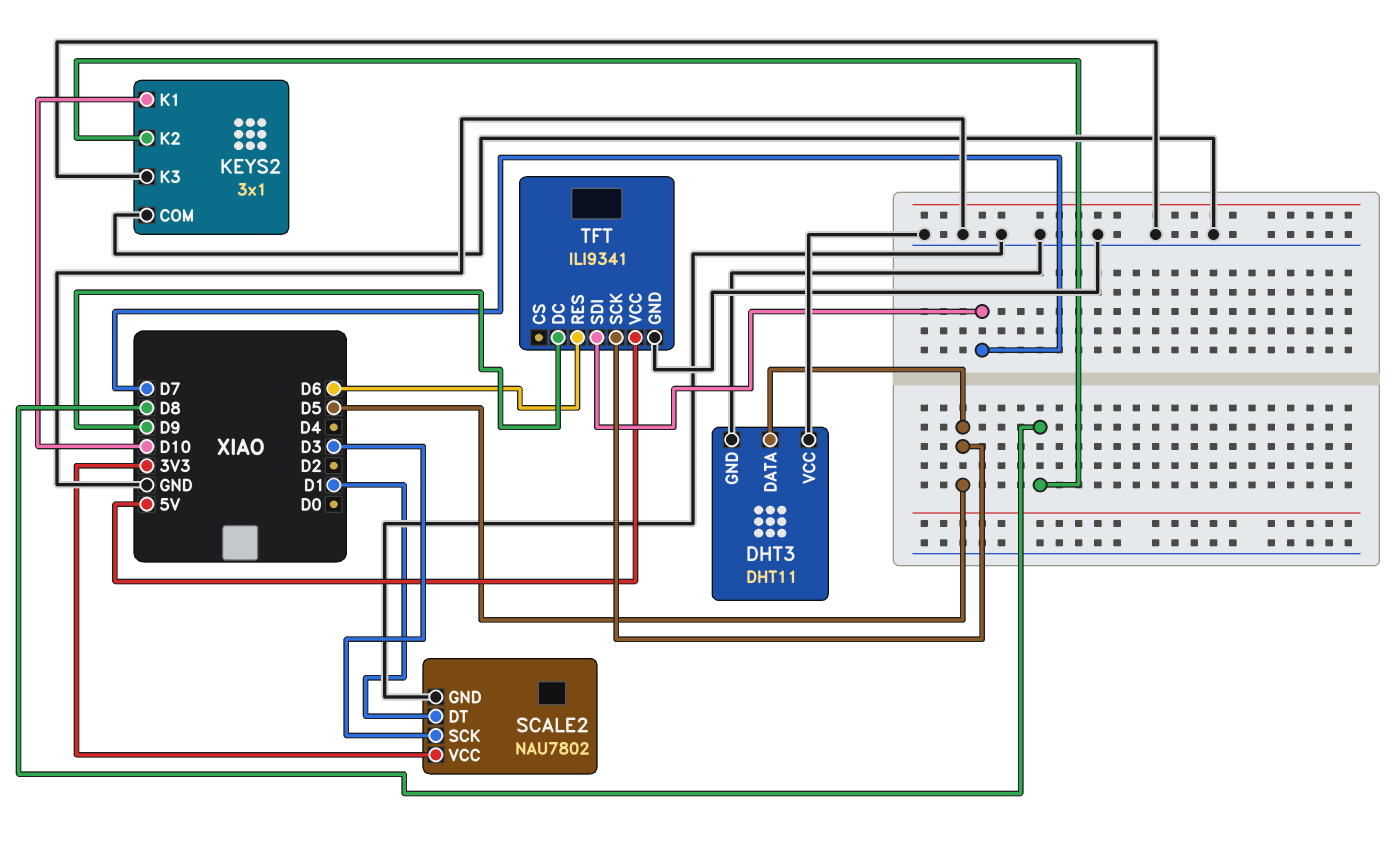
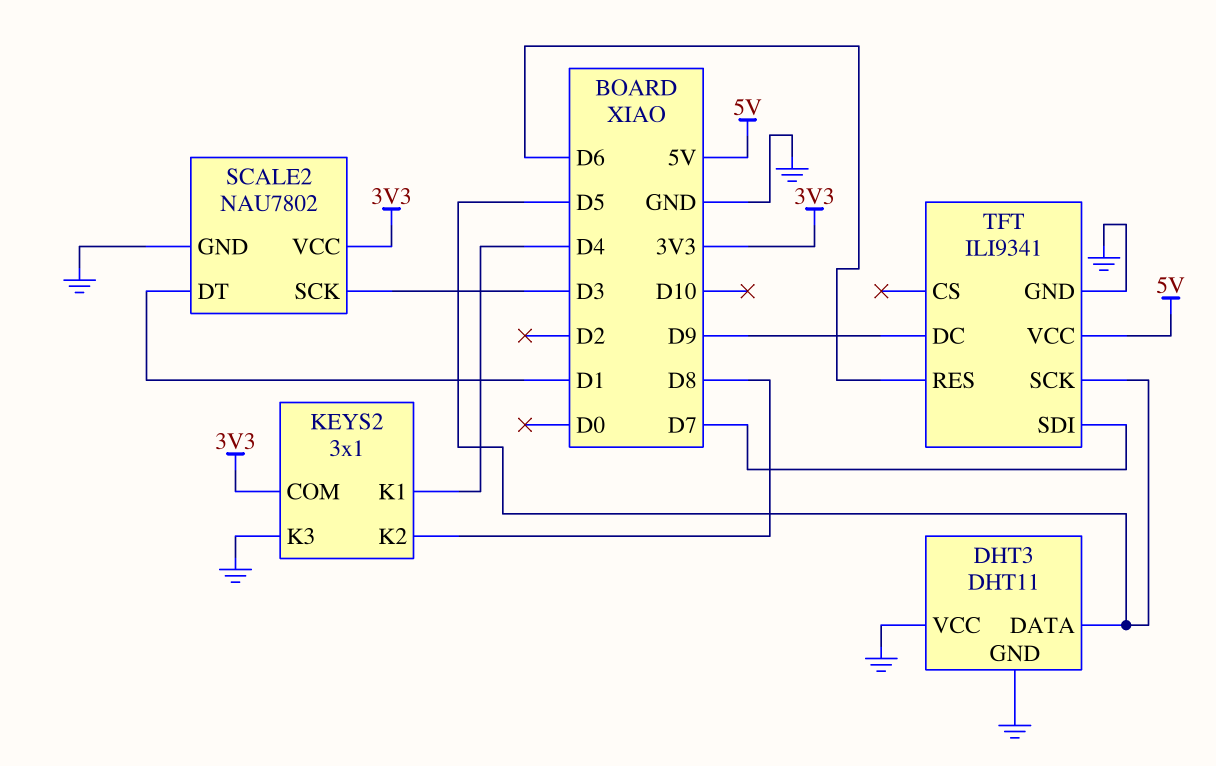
KEYS2 pin COM: GND -> 3V3
KEYS2 pin K1: D10 -> D4

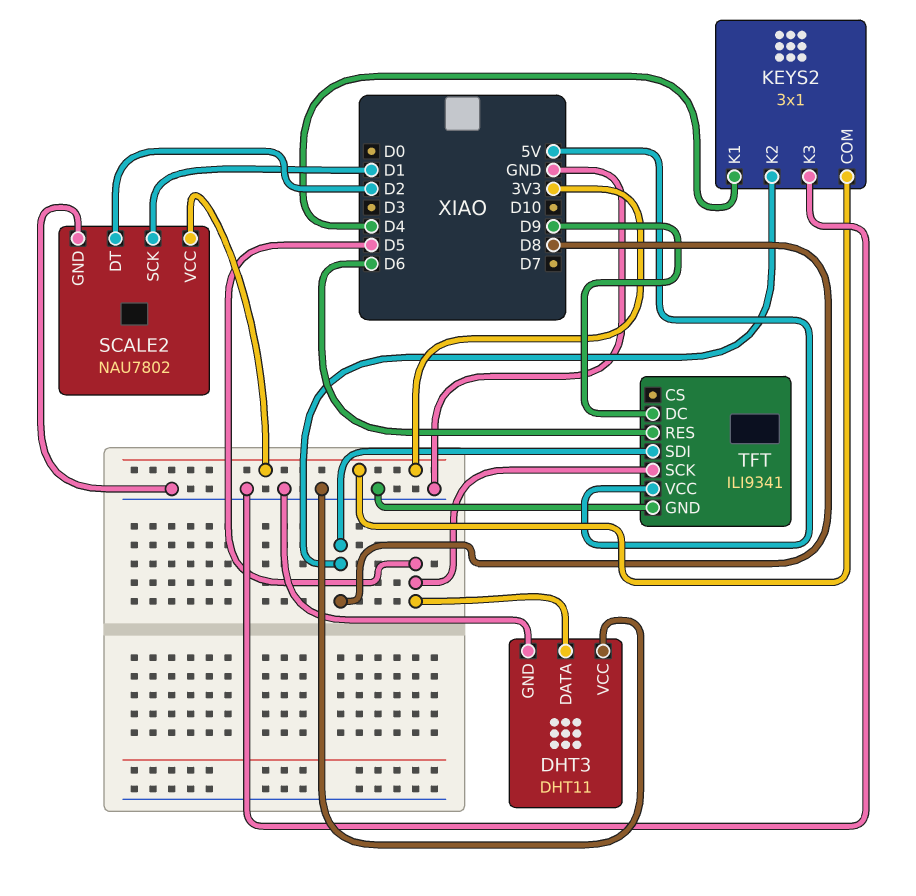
SCALE2 pin DT: D1 -> D2
SCALE2 pin SCK: D3 -> D1
TFT pin SDI: D7 -> D8

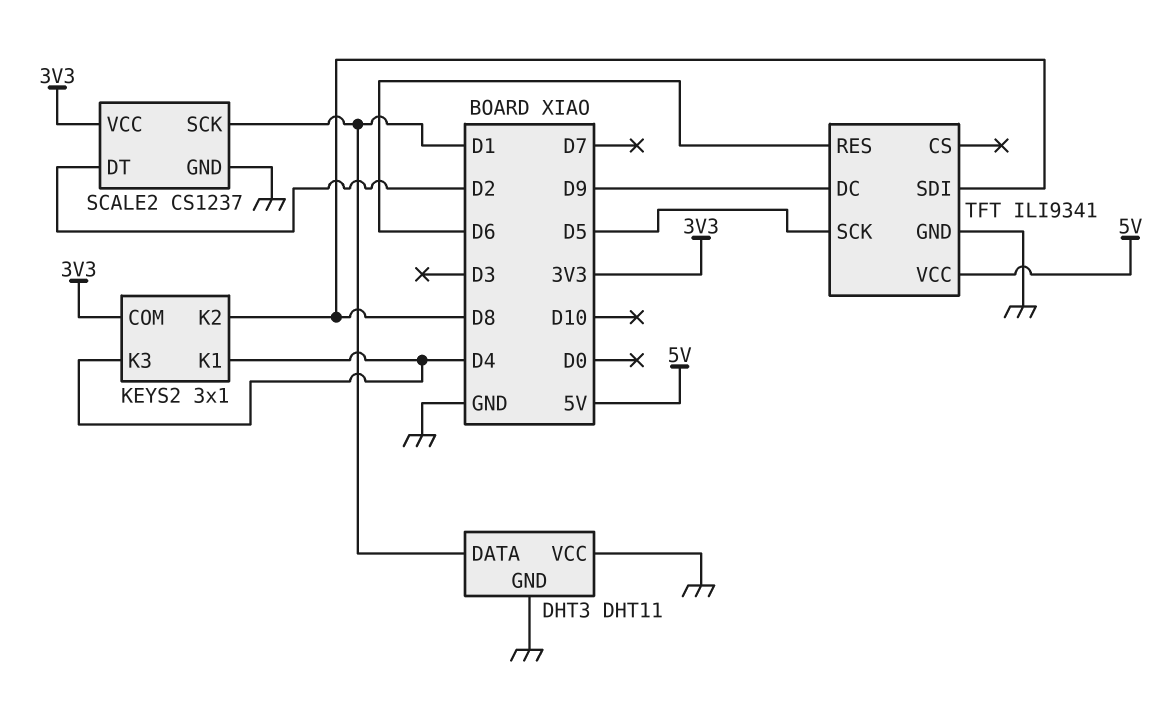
DHT3 pin DATA: D5 -> D1
KEYS2 pin K3: GND -> D4
SCALE2: NAU7802 -> CS1237

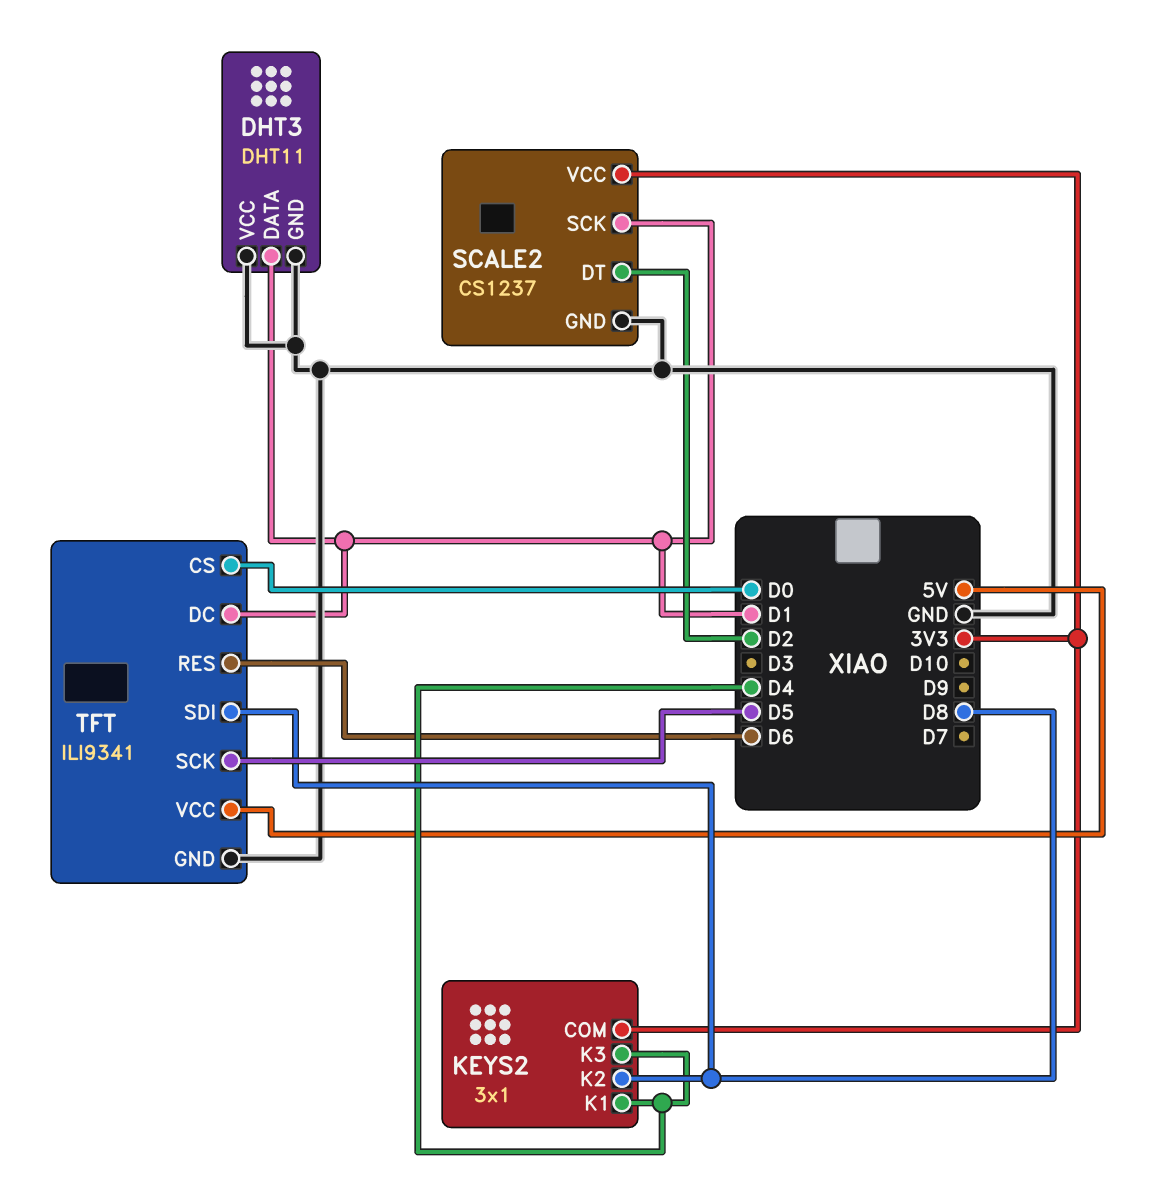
TFT pin CS: none -> D0
TFT pin DC: D9 -> D1

